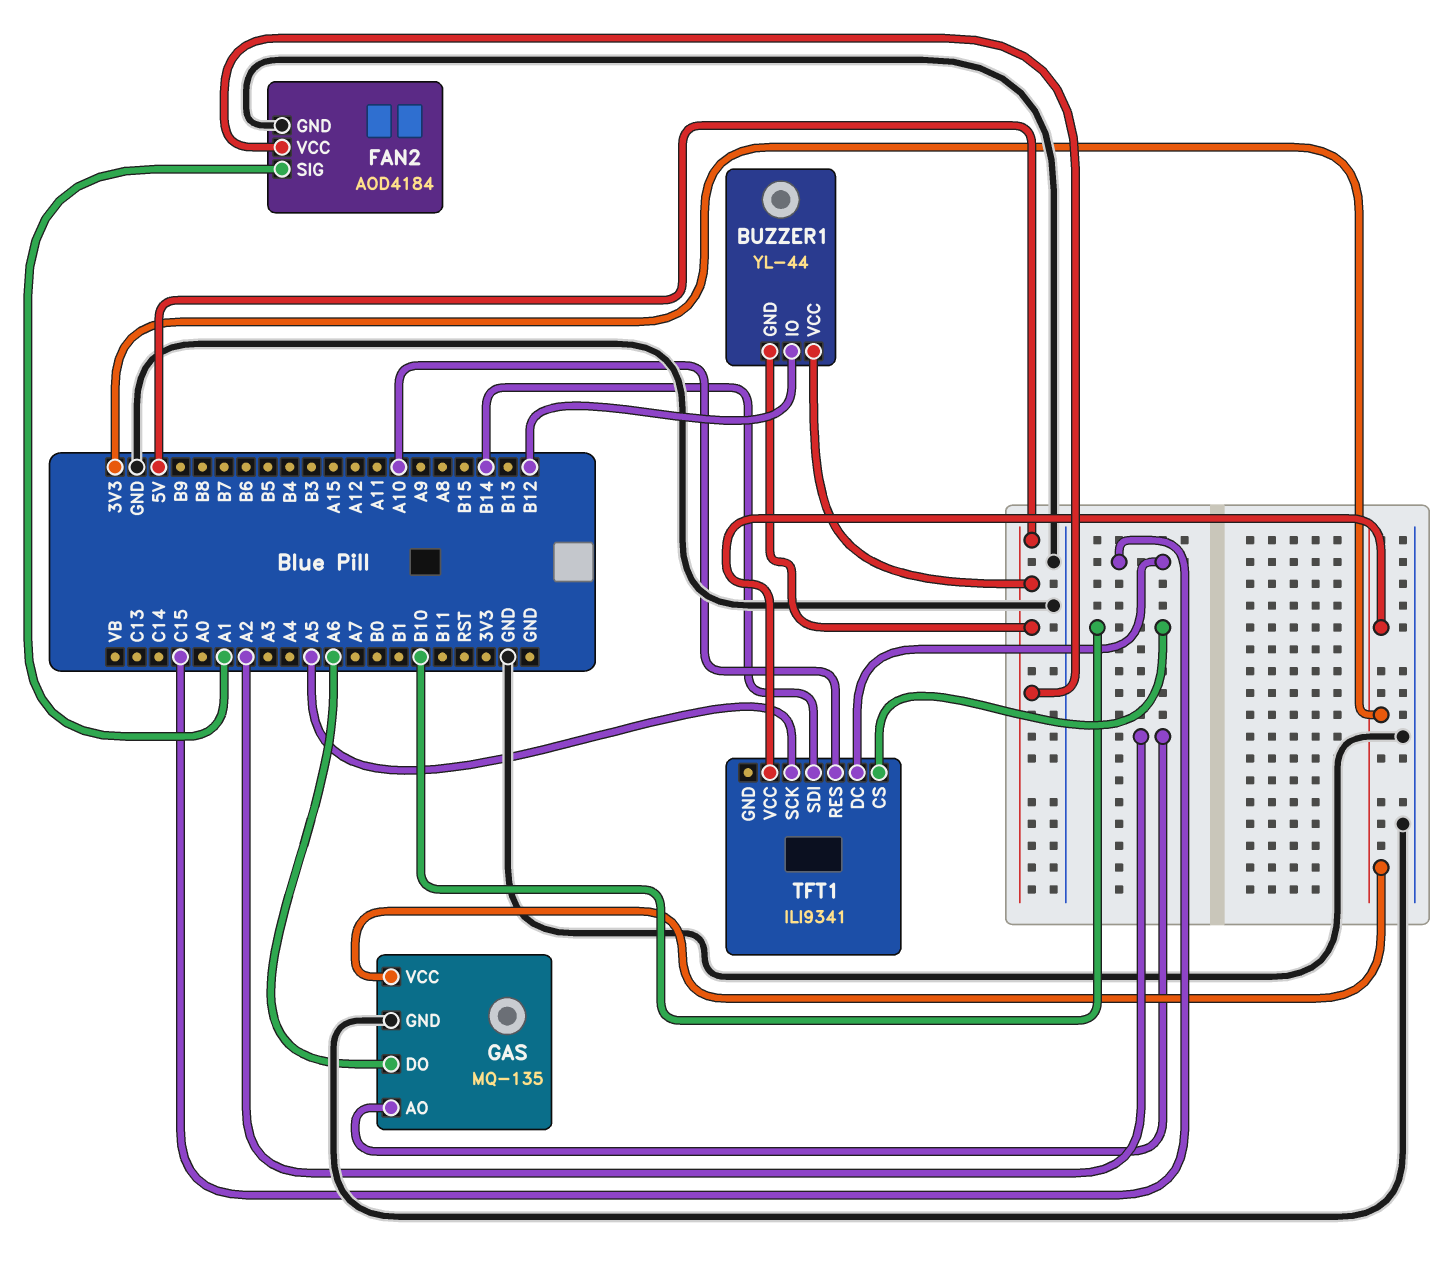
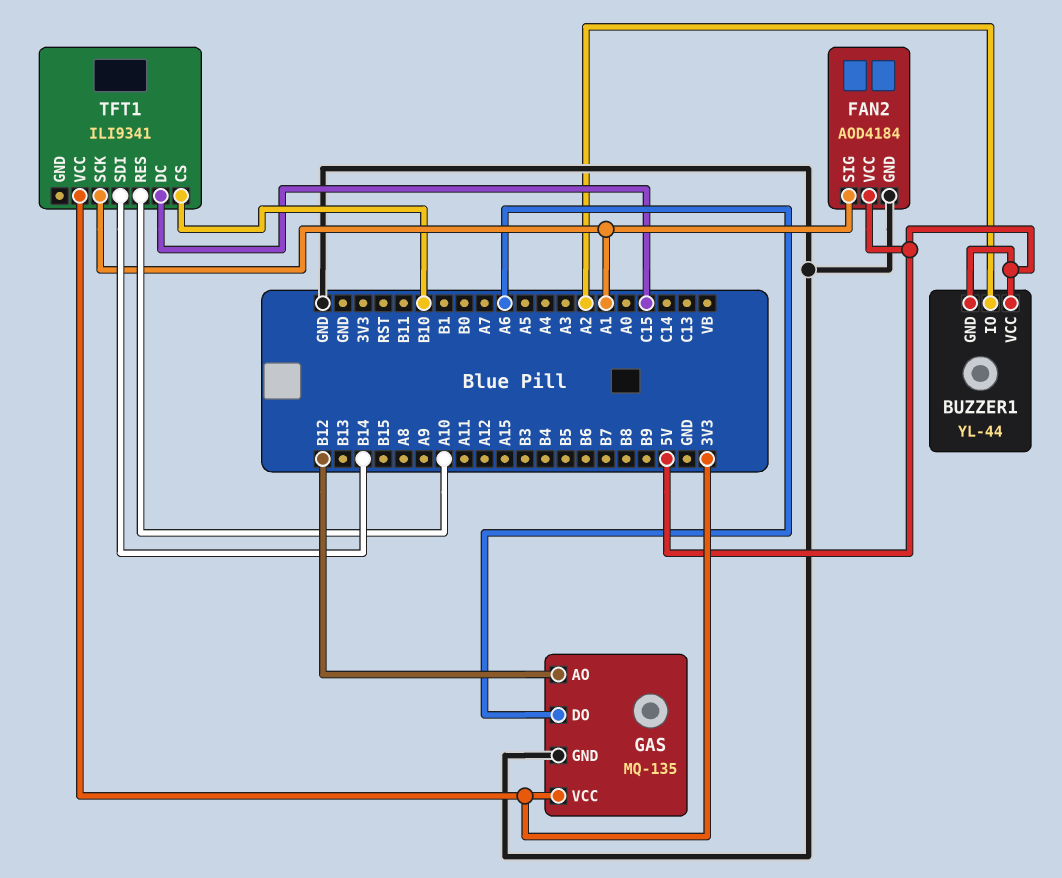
BUZZER1 pin IO: B12 -> A2
GAS pin AO: A2 -> B12
TFT1 pin SCK: A5 -> A1

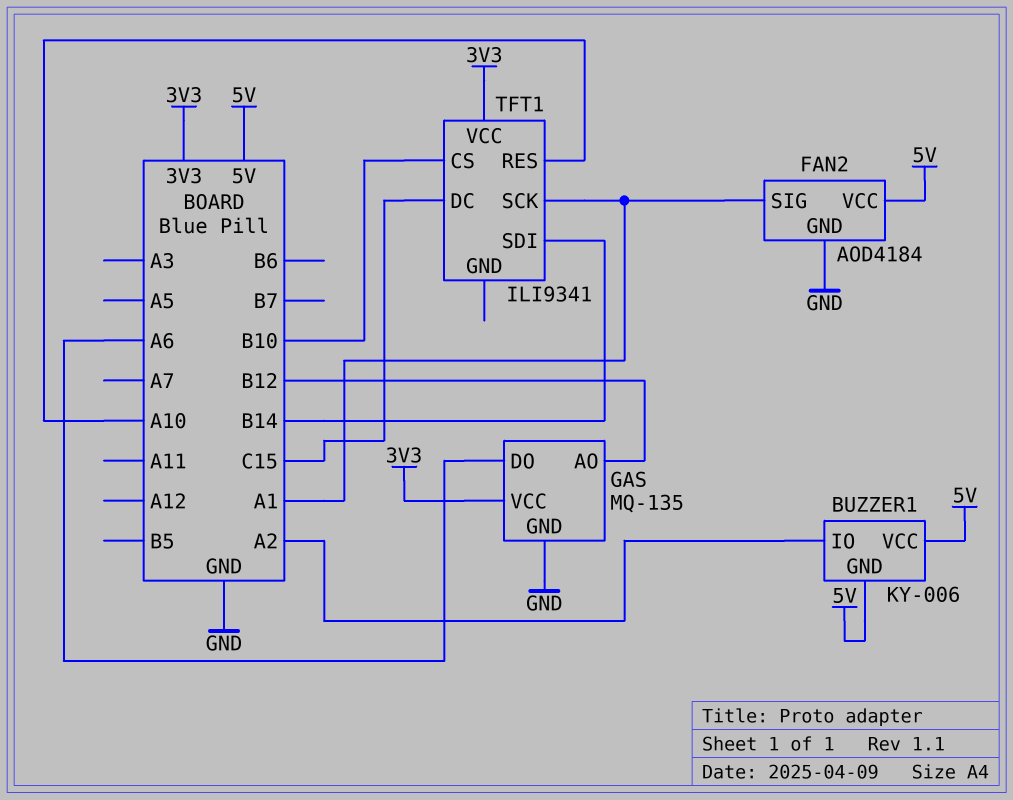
BUZZER1: YL-44 -> KY-006

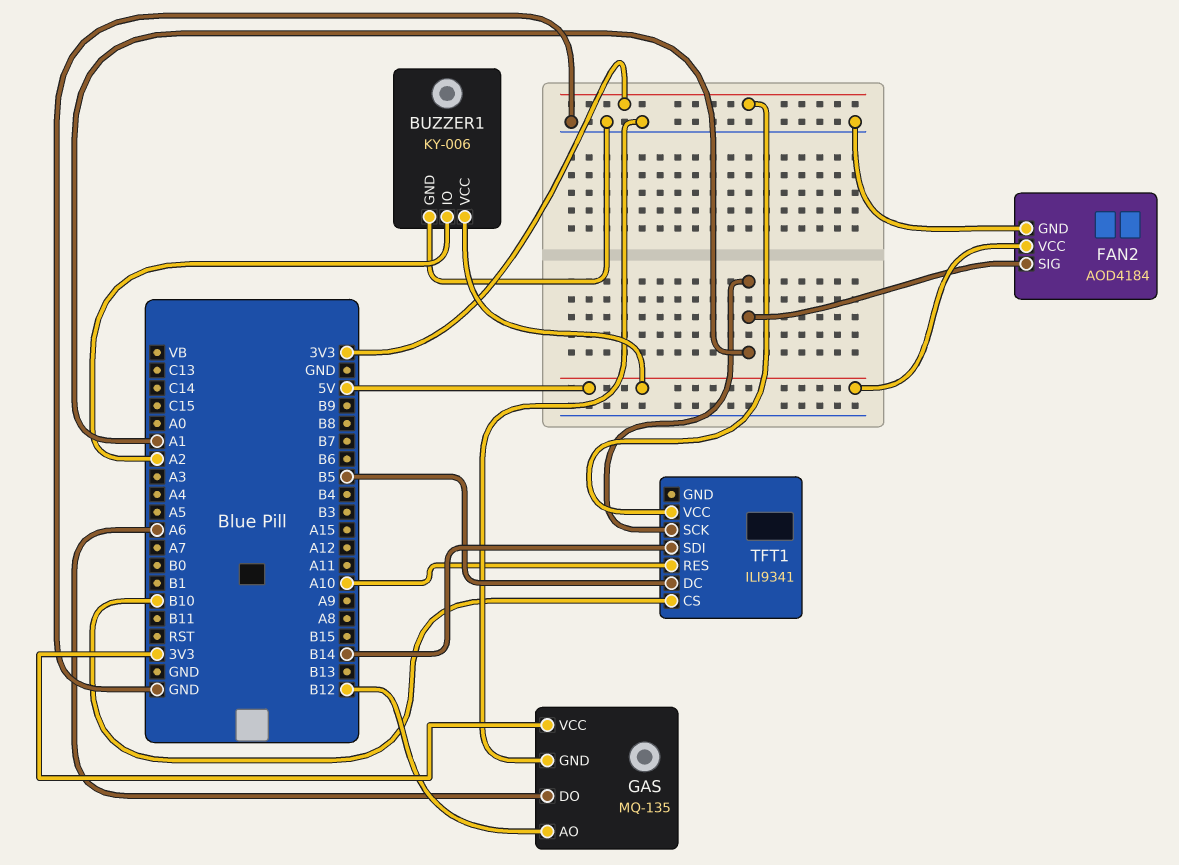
BUZZER1 pin GND: 5V -> GND
TFT1 pin DC: C15 -> B5

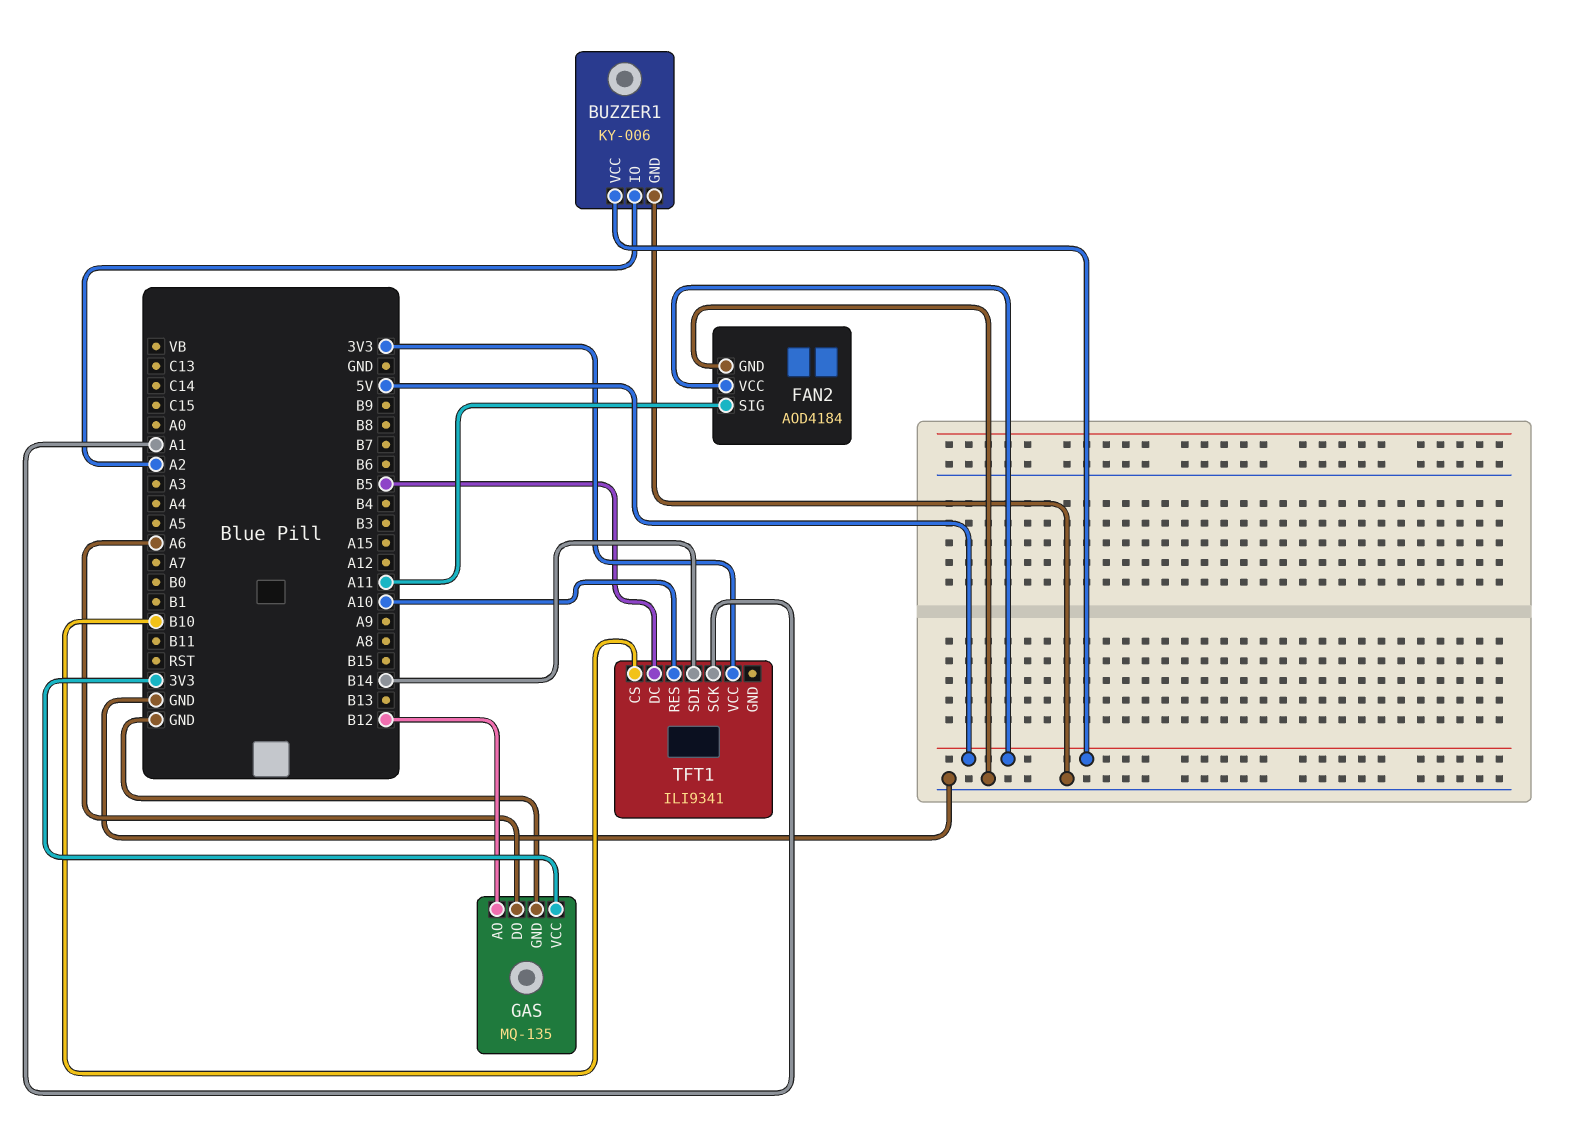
FAN2 pin SIG: A1 -> A11

